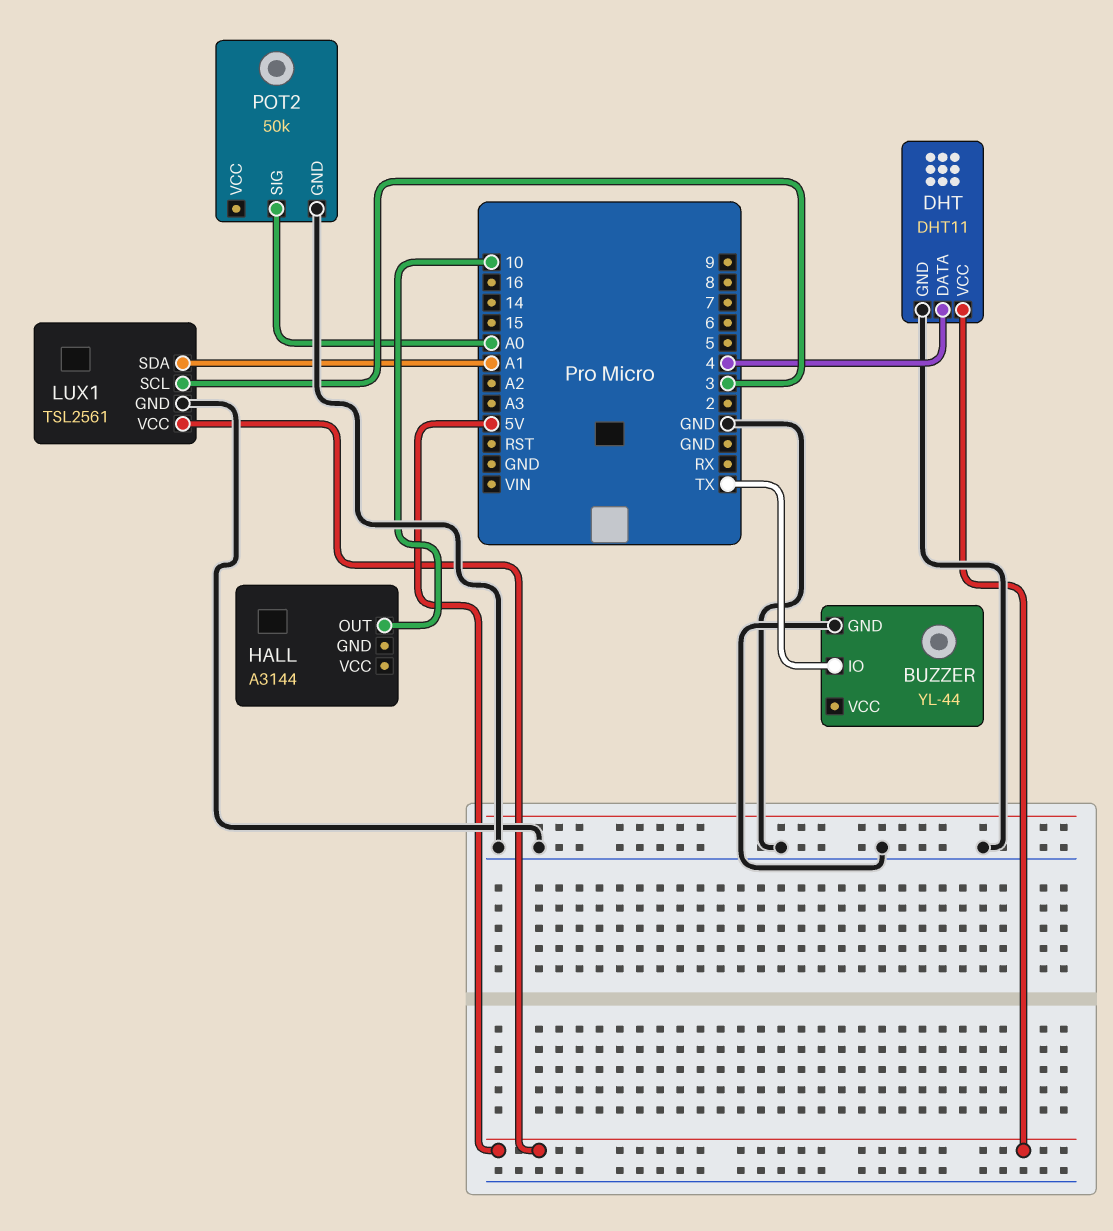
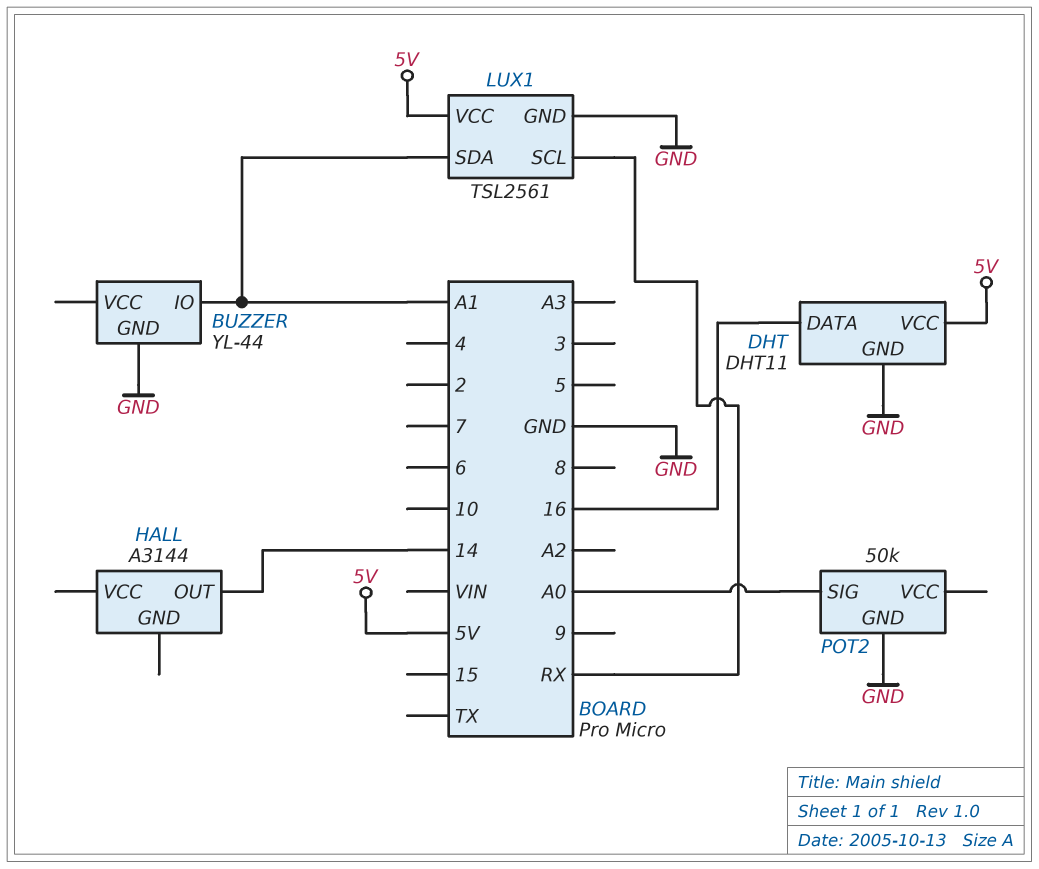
BUZZER pin IO: TX -> A1
DHT pin DATA: 4 -> 16
HALL pin OUT: 10 -> 14
LUX1 pin SCL: 3 -> RX

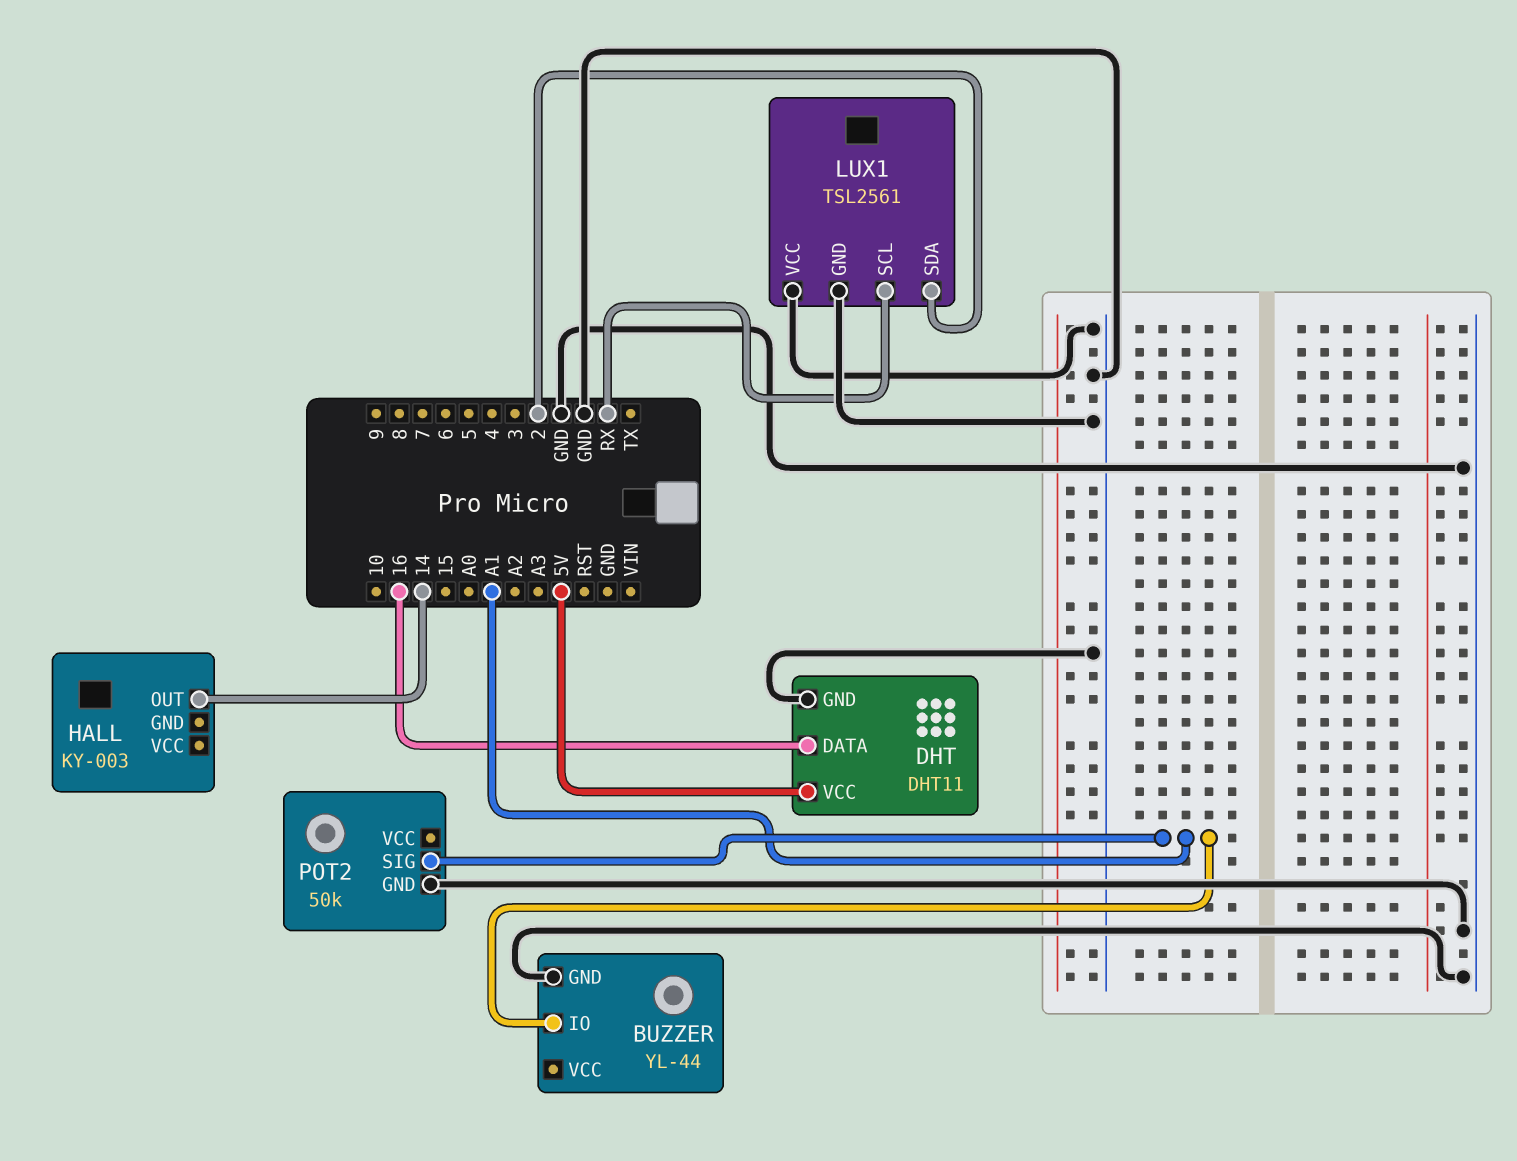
HALL: A3144 -> KY-003
LUX1 pin SDA: A1 -> 2
LUX1 pin VCC: 5V -> GND
POT2 pin SIG: A0 -> A1

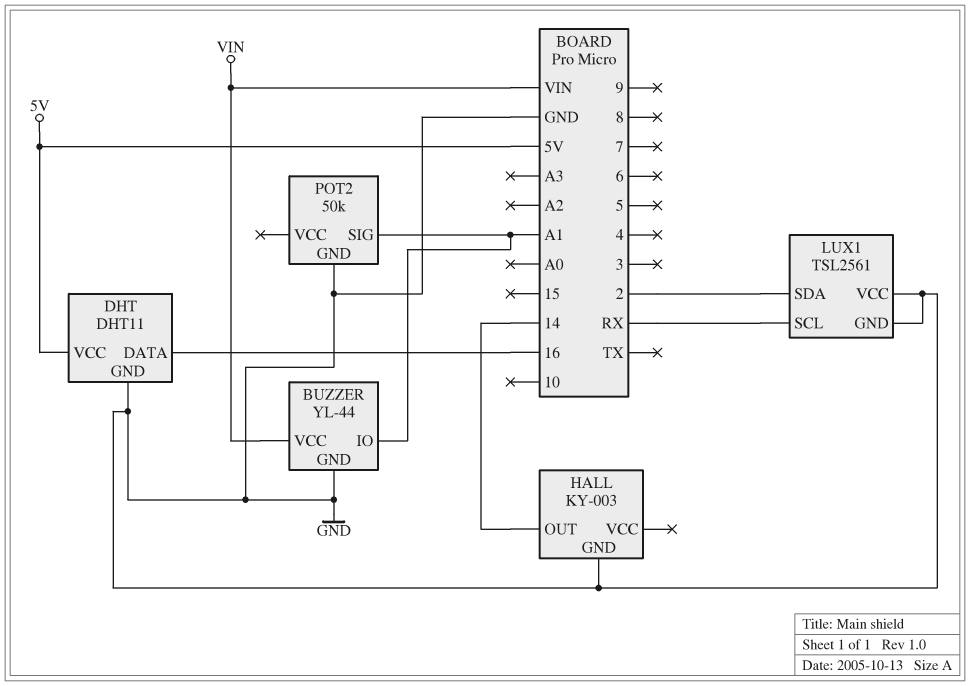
BUZZER pin VCC: none -> VIN
HALL pin GND: none -> GND

